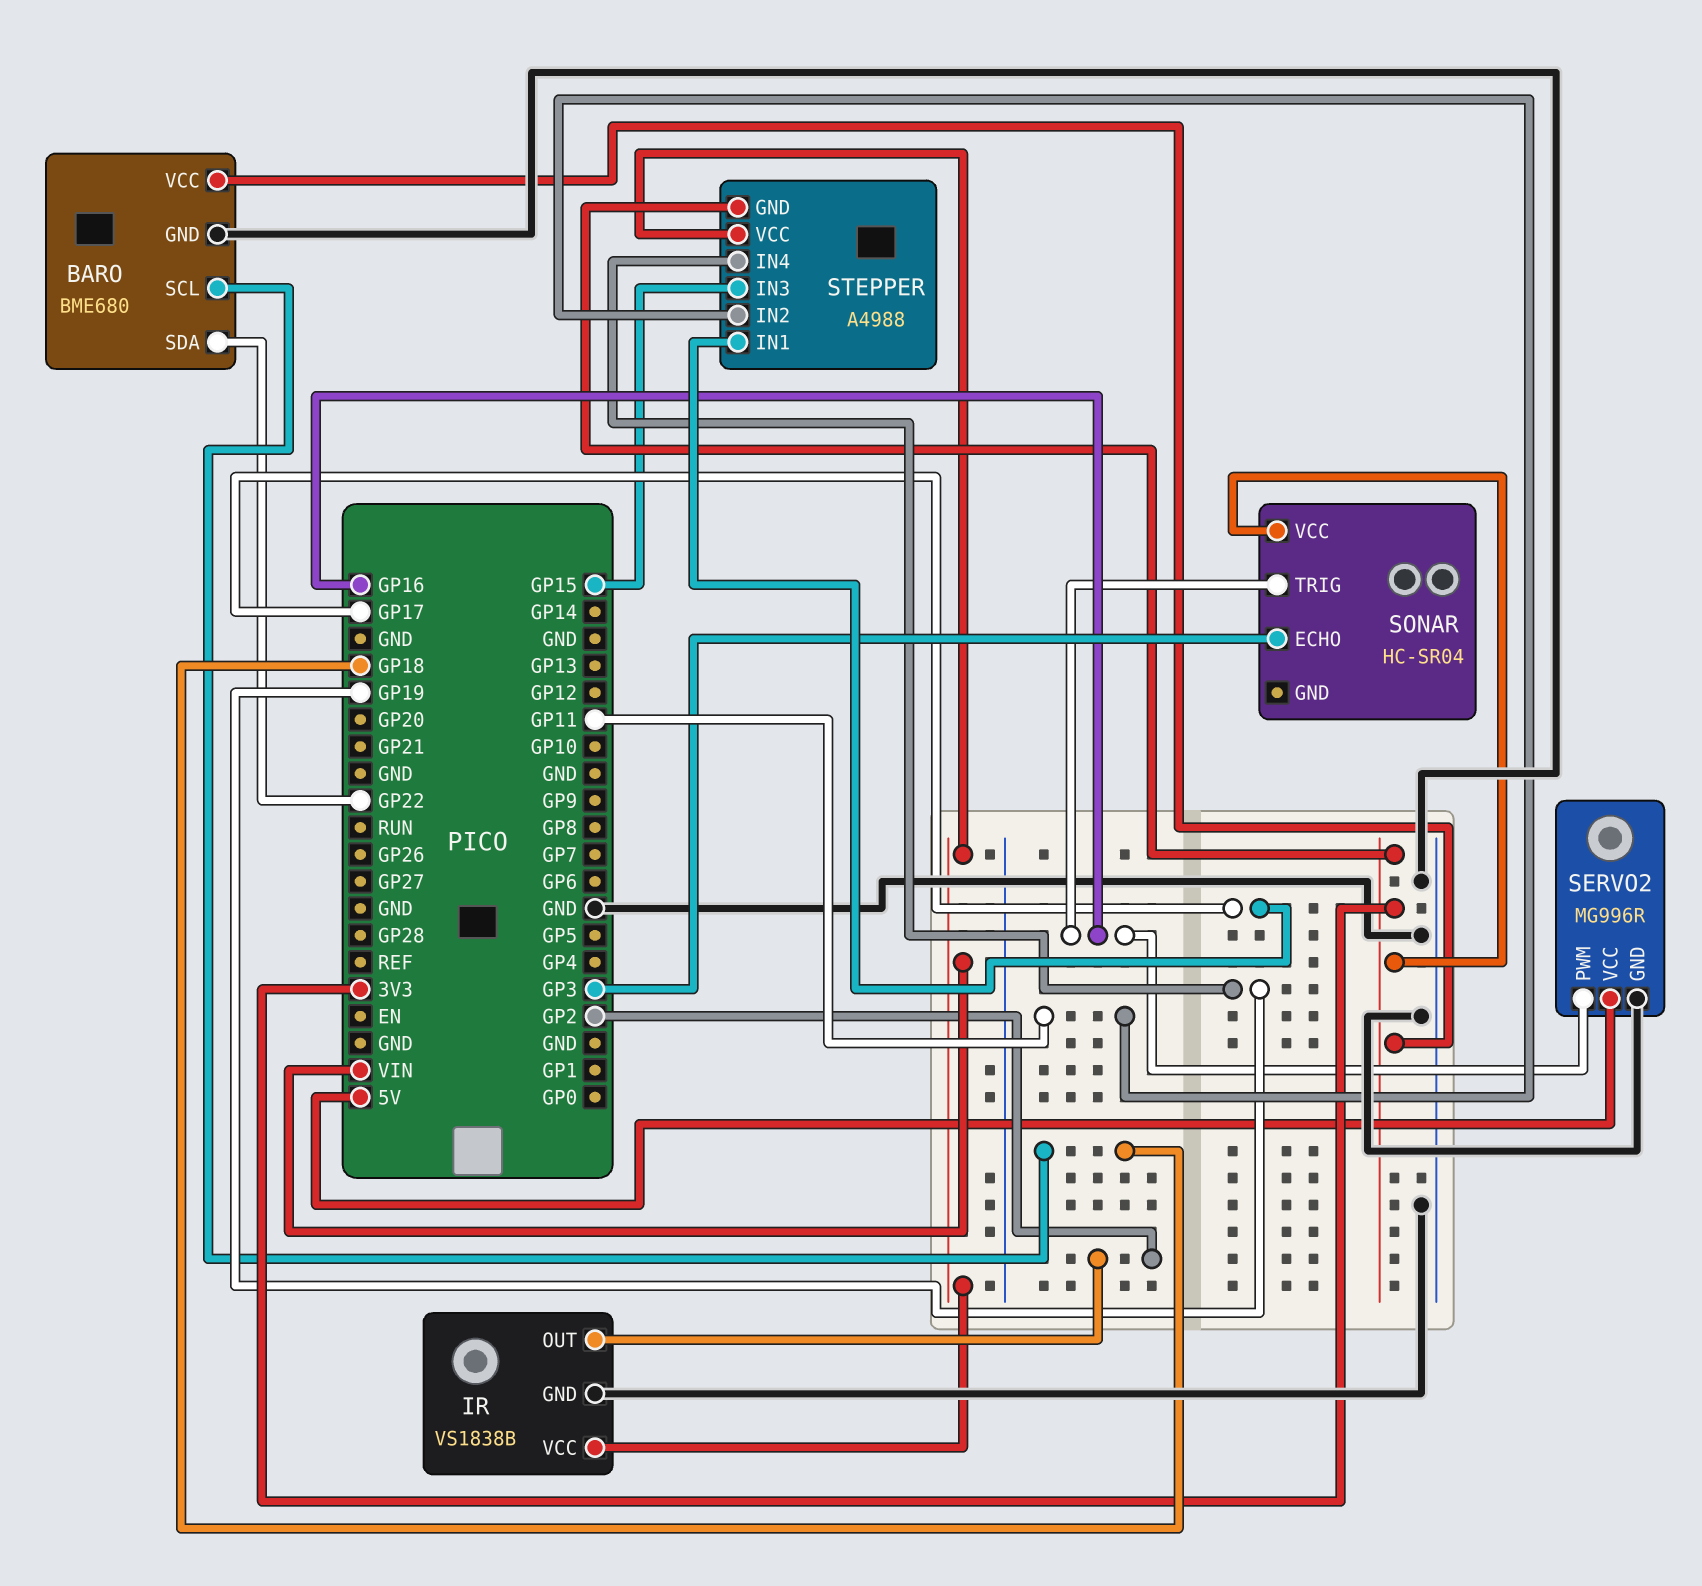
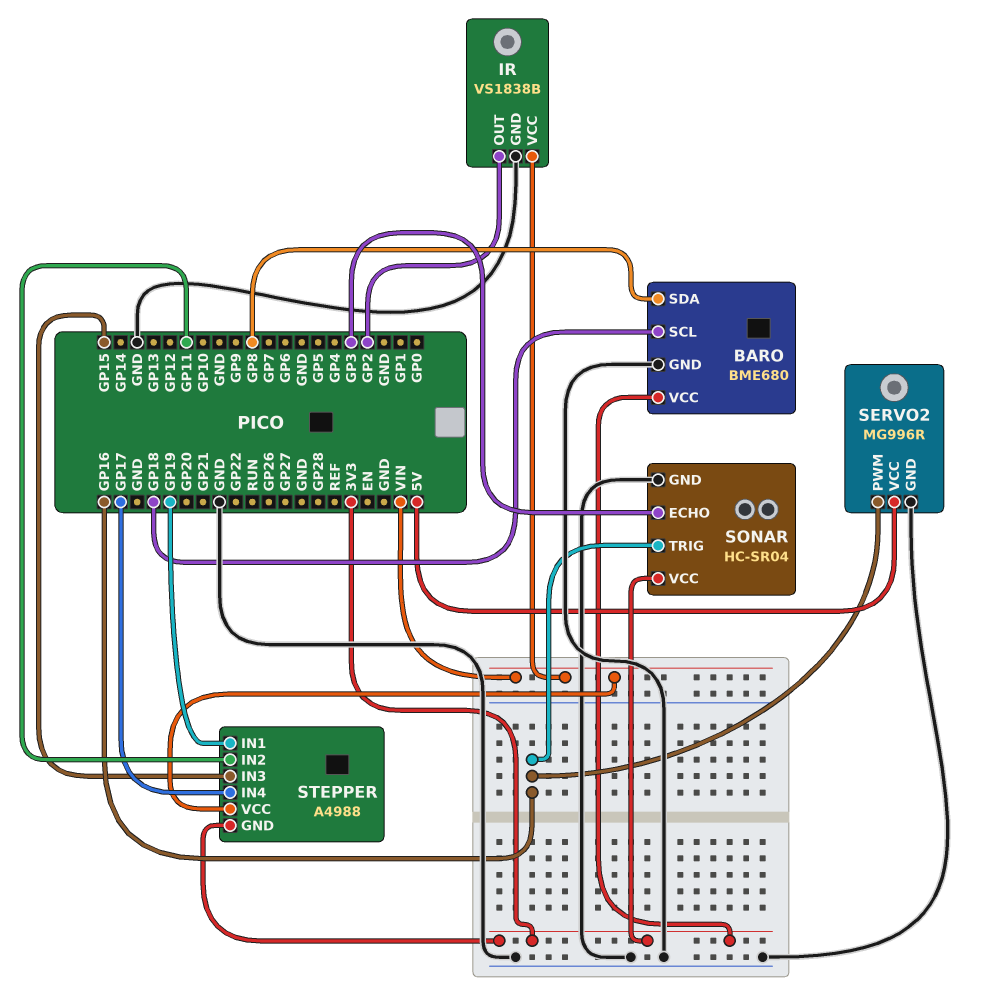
BARO pin SDA: GP22 -> GP8
SONAR pin GND: none -> GND
STEPPER pin IN1: GP17 -> GP19
STEPPER pin IN4: GP19 -> GP17

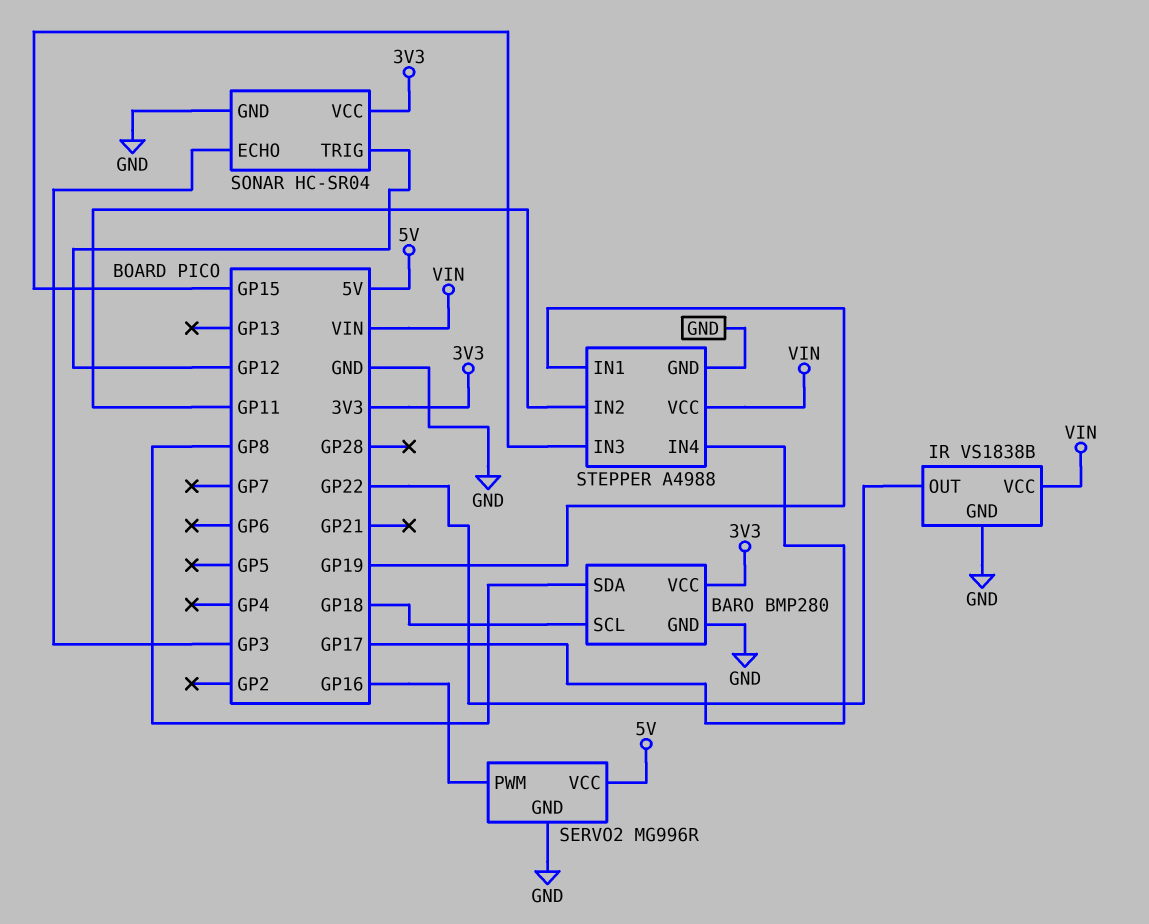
BARO: BME680 -> BMP280
IR pin OUT: GP2 -> GP22
SONAR pin TRIG: GP16 -> GP12
STEPPER pin GND: 3V3 -> GND

